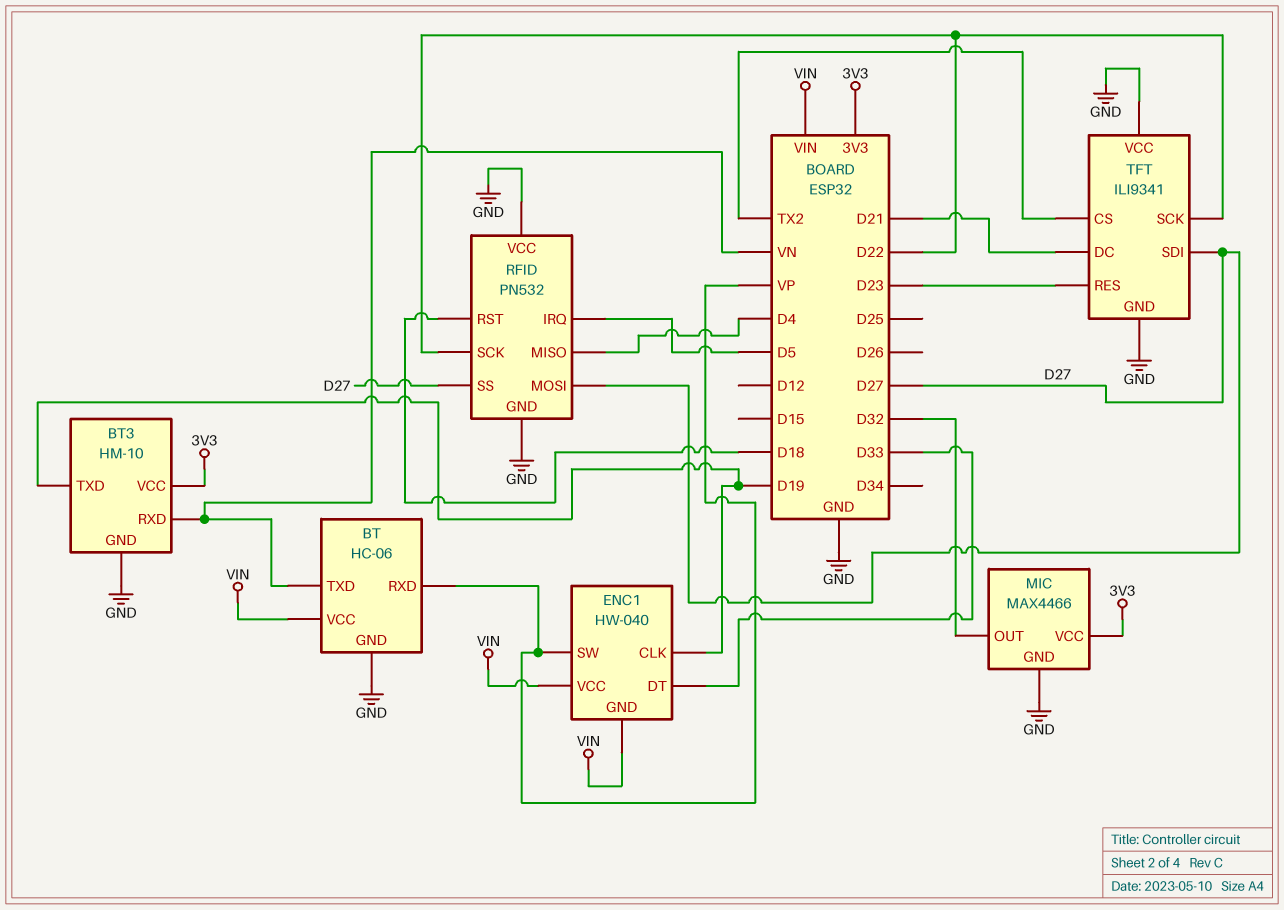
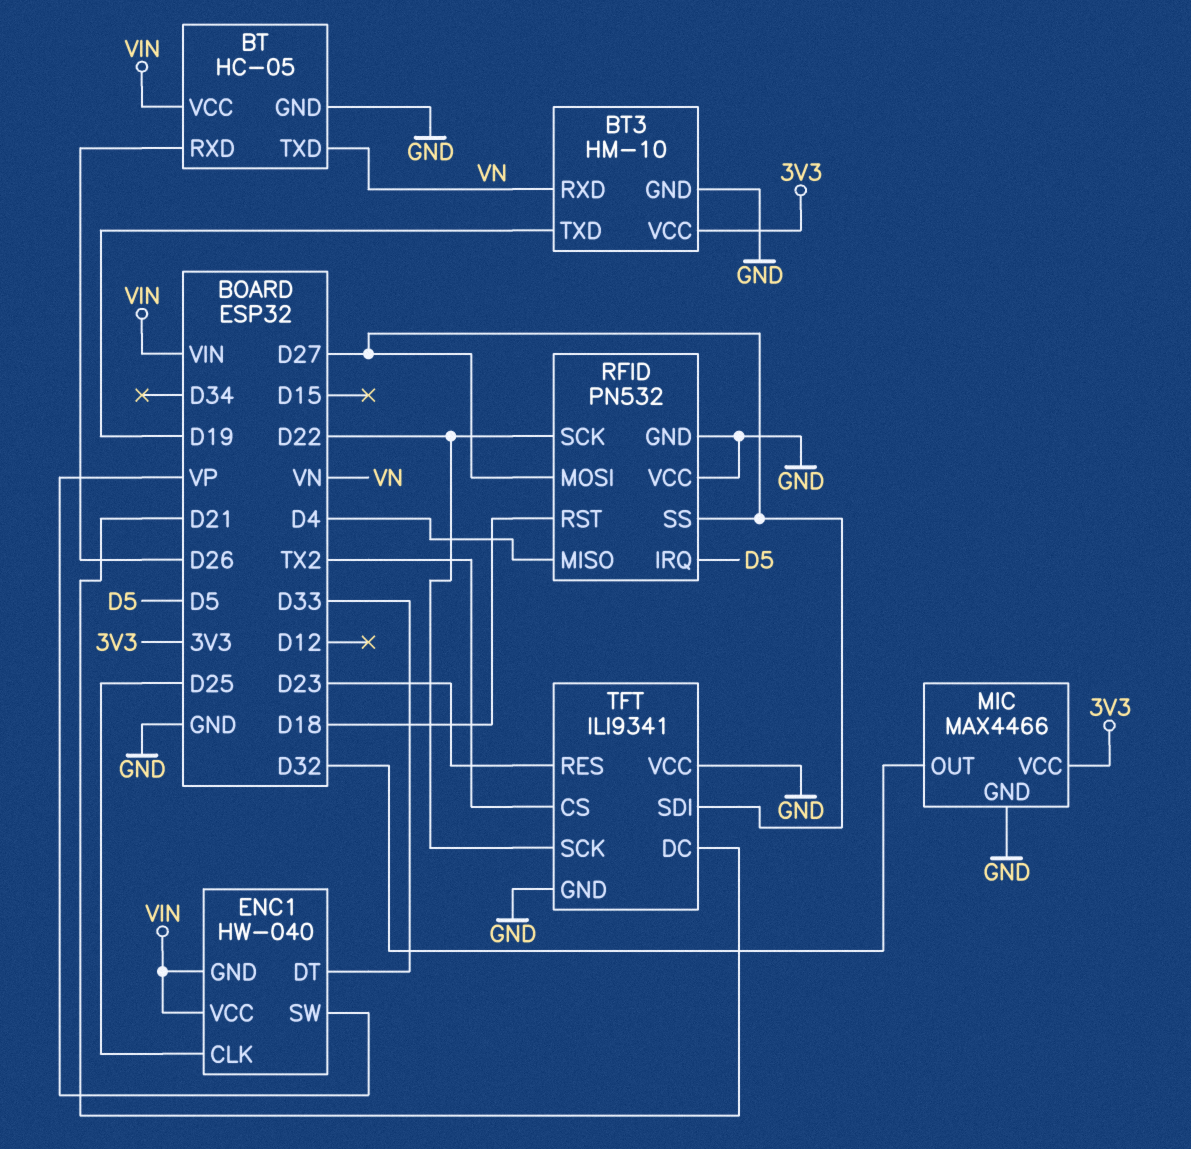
BT: HC-06 -> HC-05
BT pin RXD: VP -> D26
ENC1 pin CLK: D19 -> D25

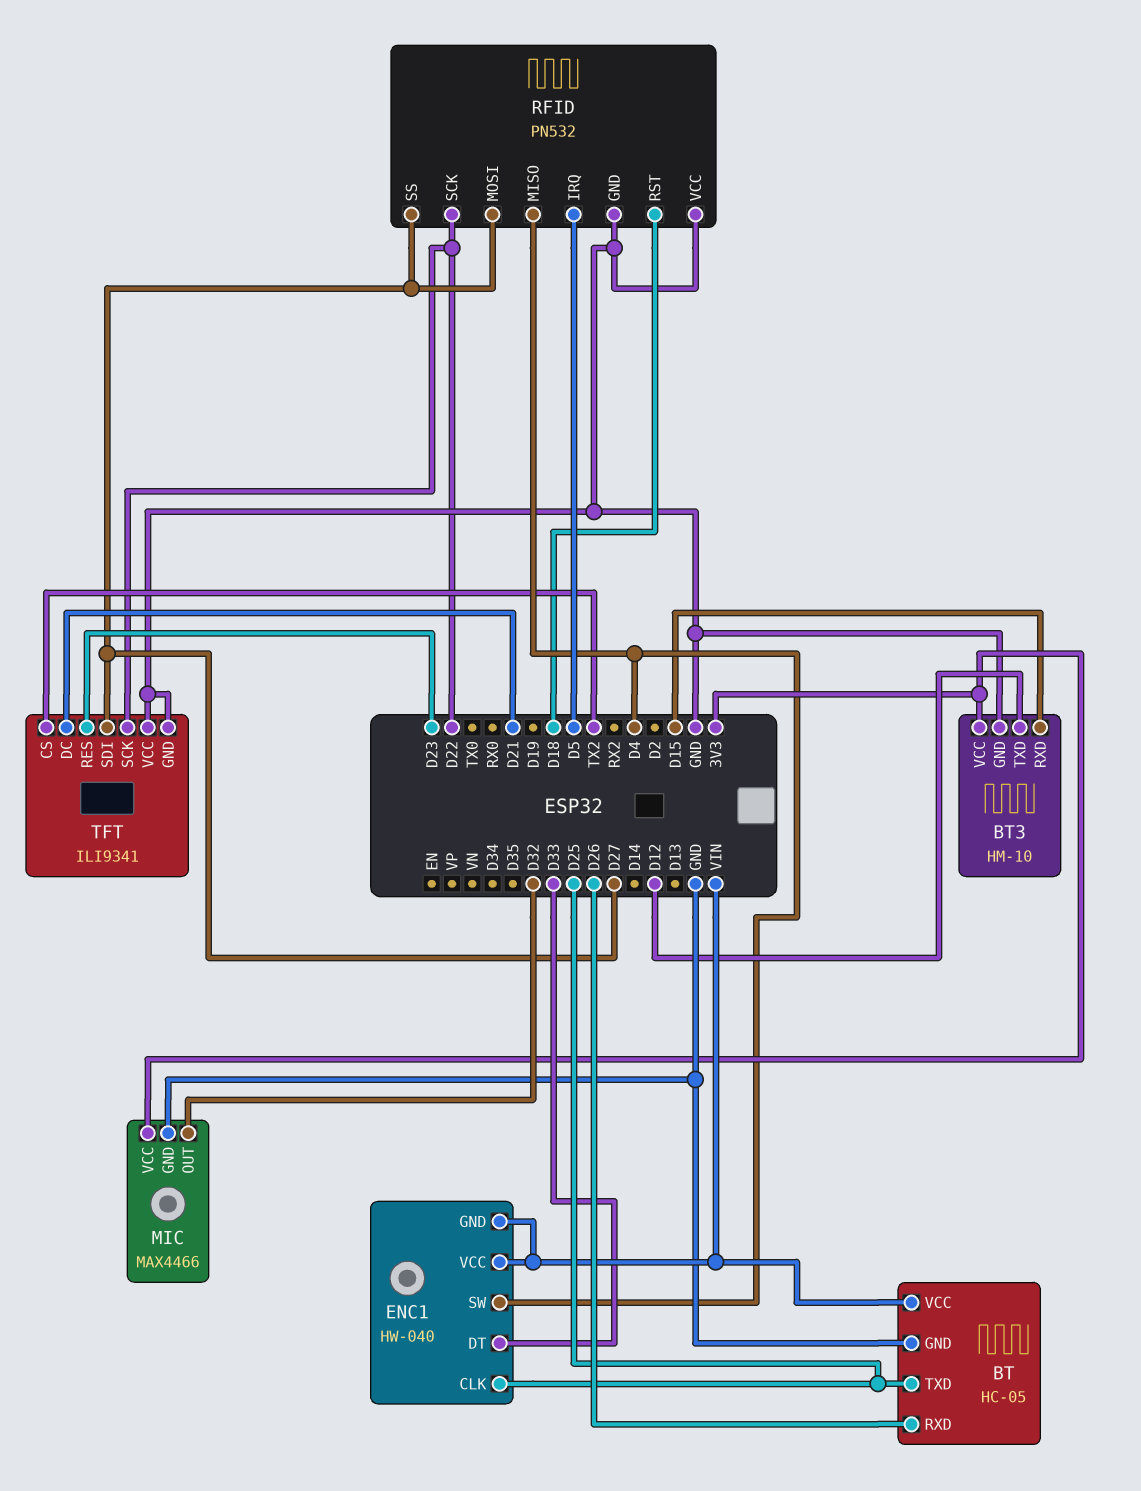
BT pin TXD: VN -> D25
BT3 pin RXD: VN -> D15
BT3 pin TXD: D19 -> D12
ENC1 pin SW: VP -> D4

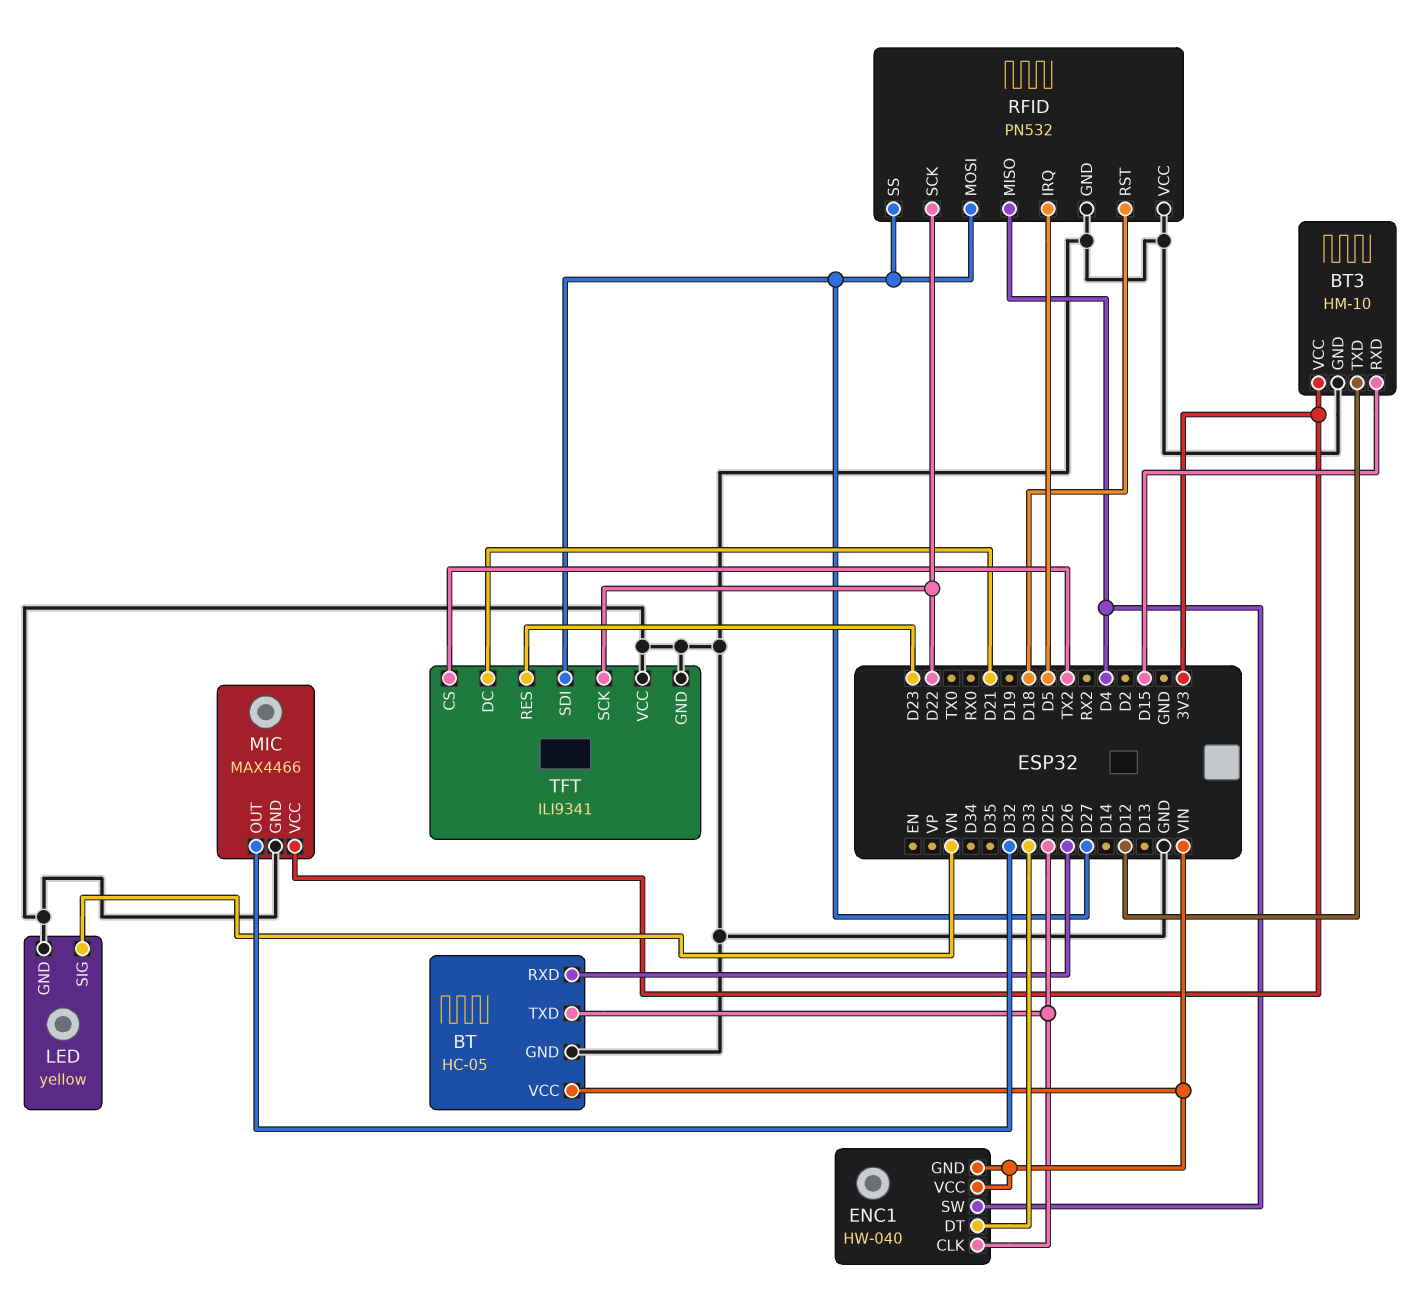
LED: none -> yellow
LED pin GND: none -> GND
LED pin SIG: none -> VN

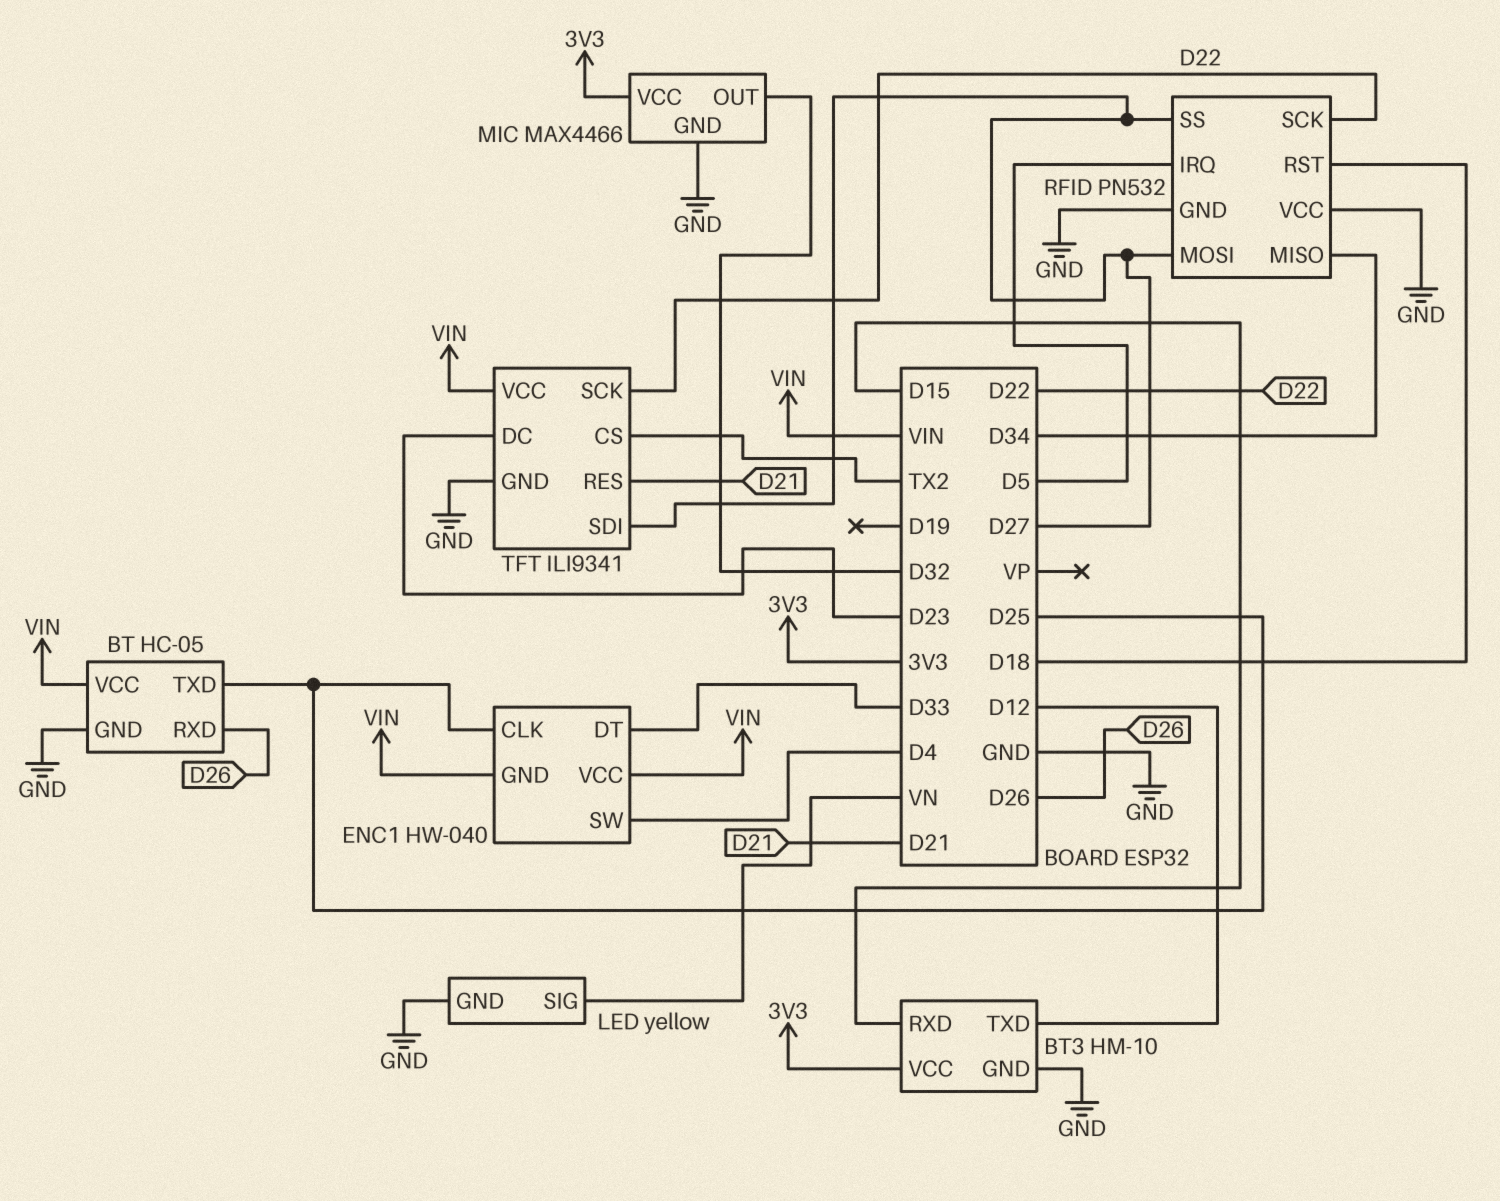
RFID pin MISO: D4 -> D34
TFT pin DC: D21 -> D23
TFT pin RES: D23 -> D21
TFT pin VCC: GND -> VIN

